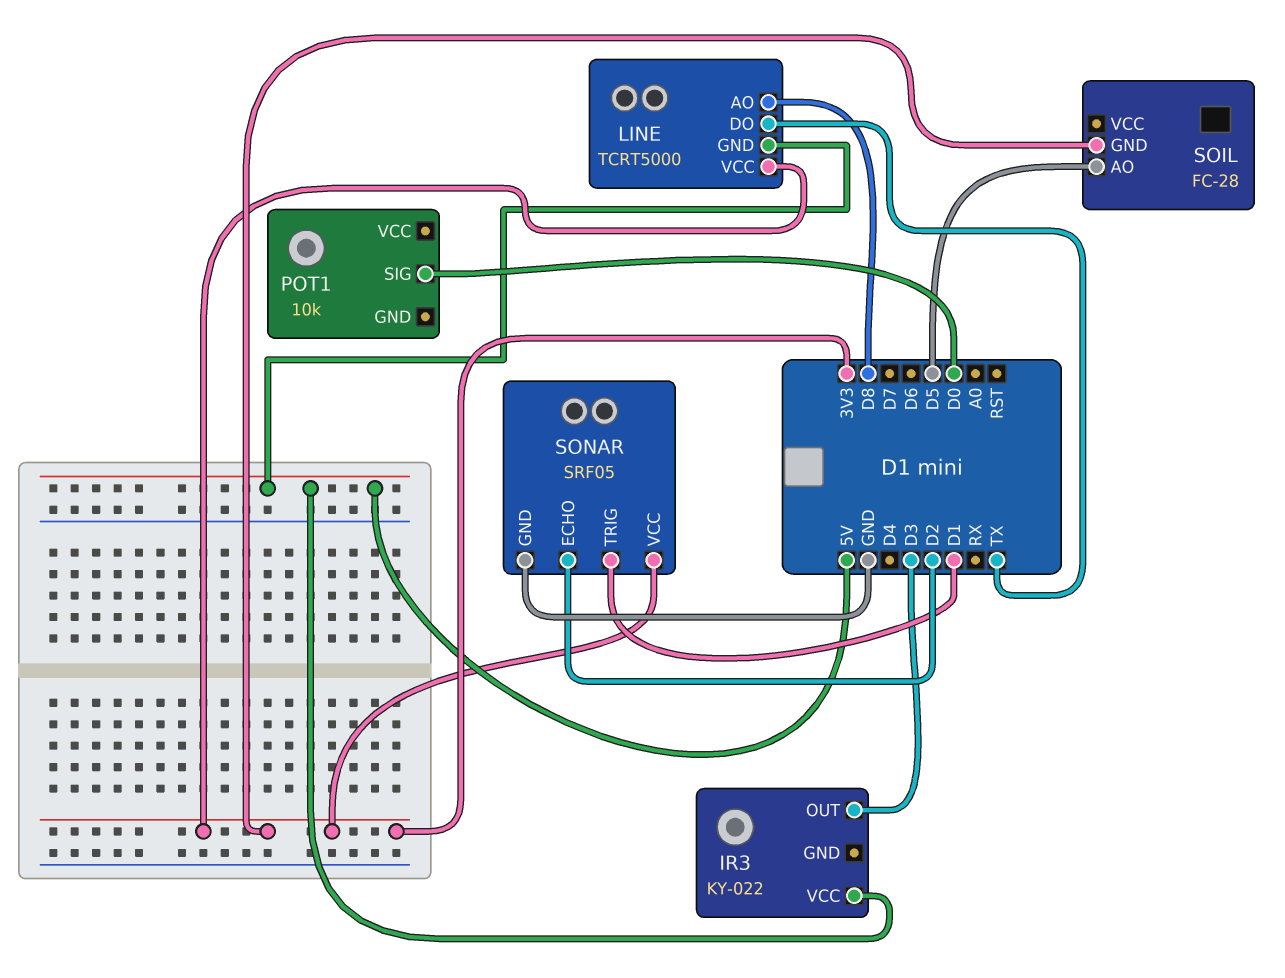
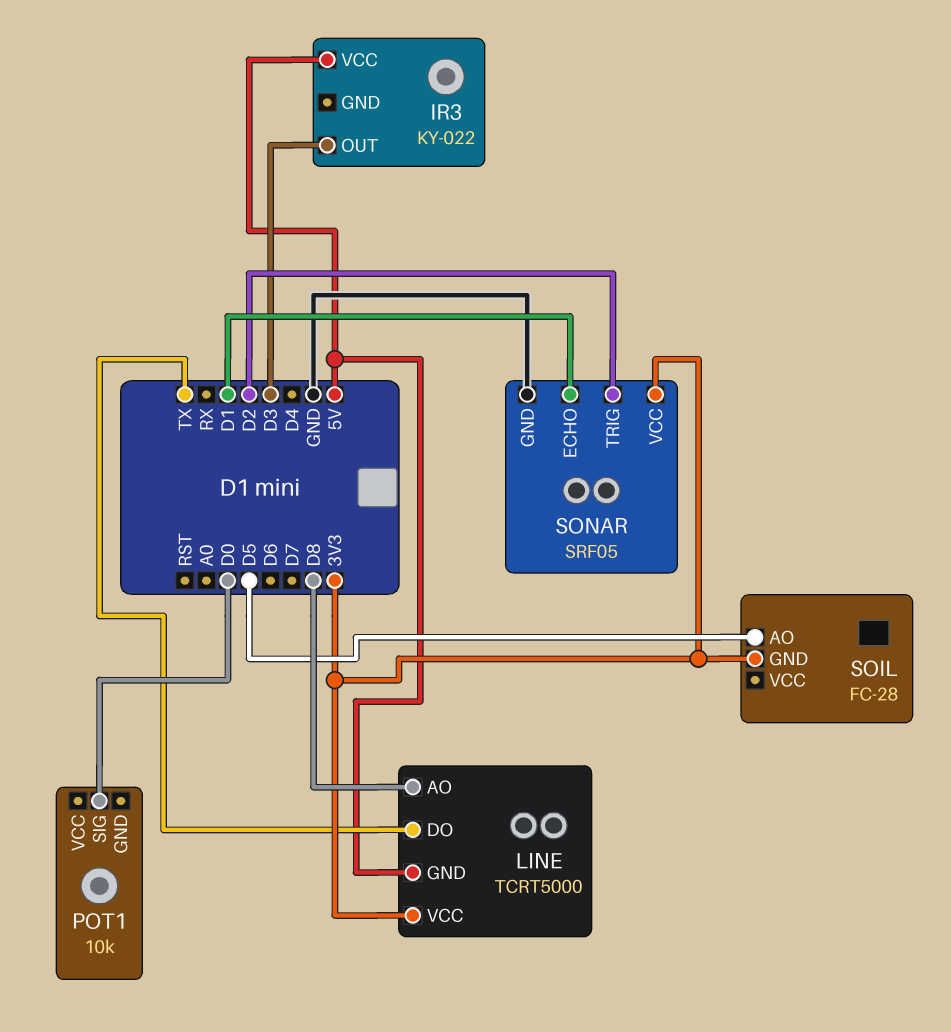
SONAR pin ECHO: D2 -> D1
SONAR pin TRIG: D1 -> D2

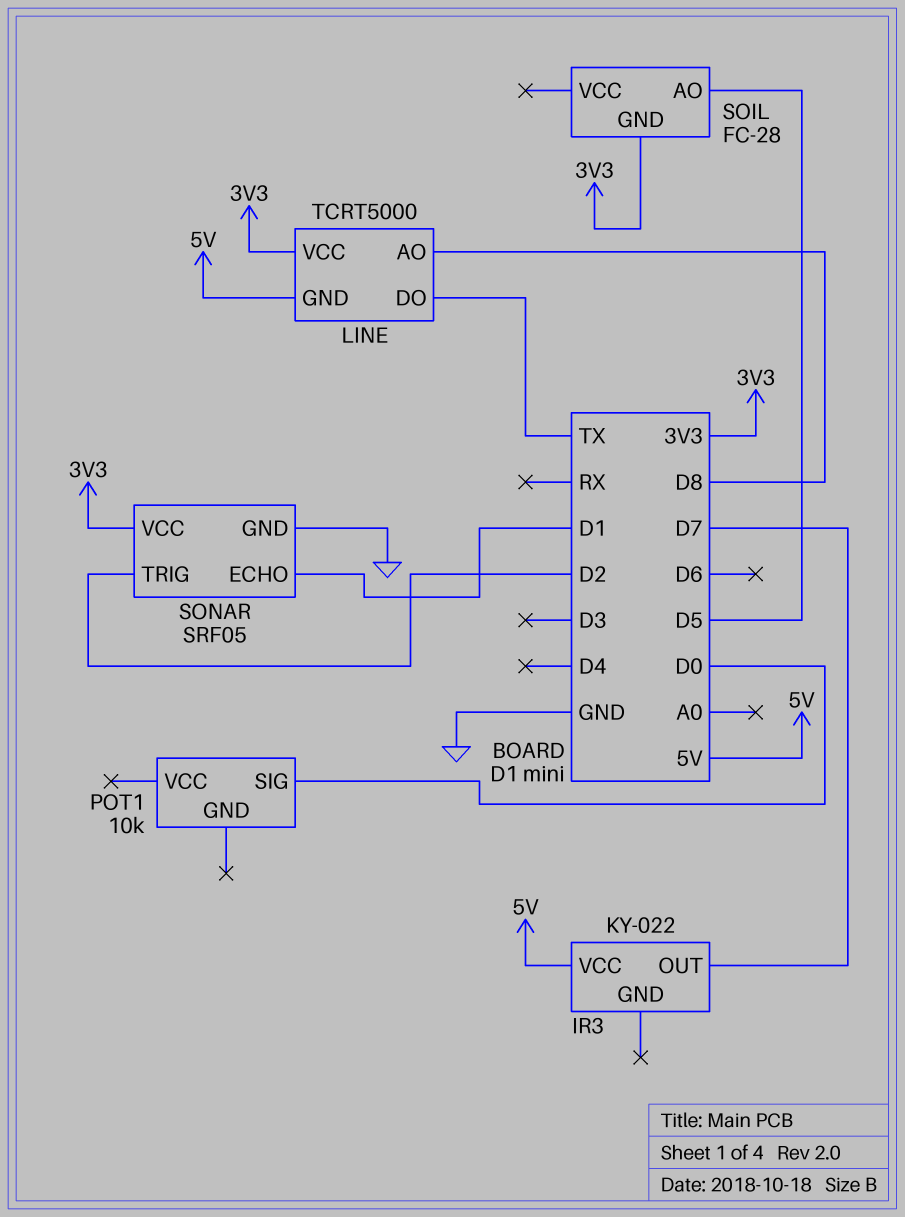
IR3 pin OUT: D3 -> D7

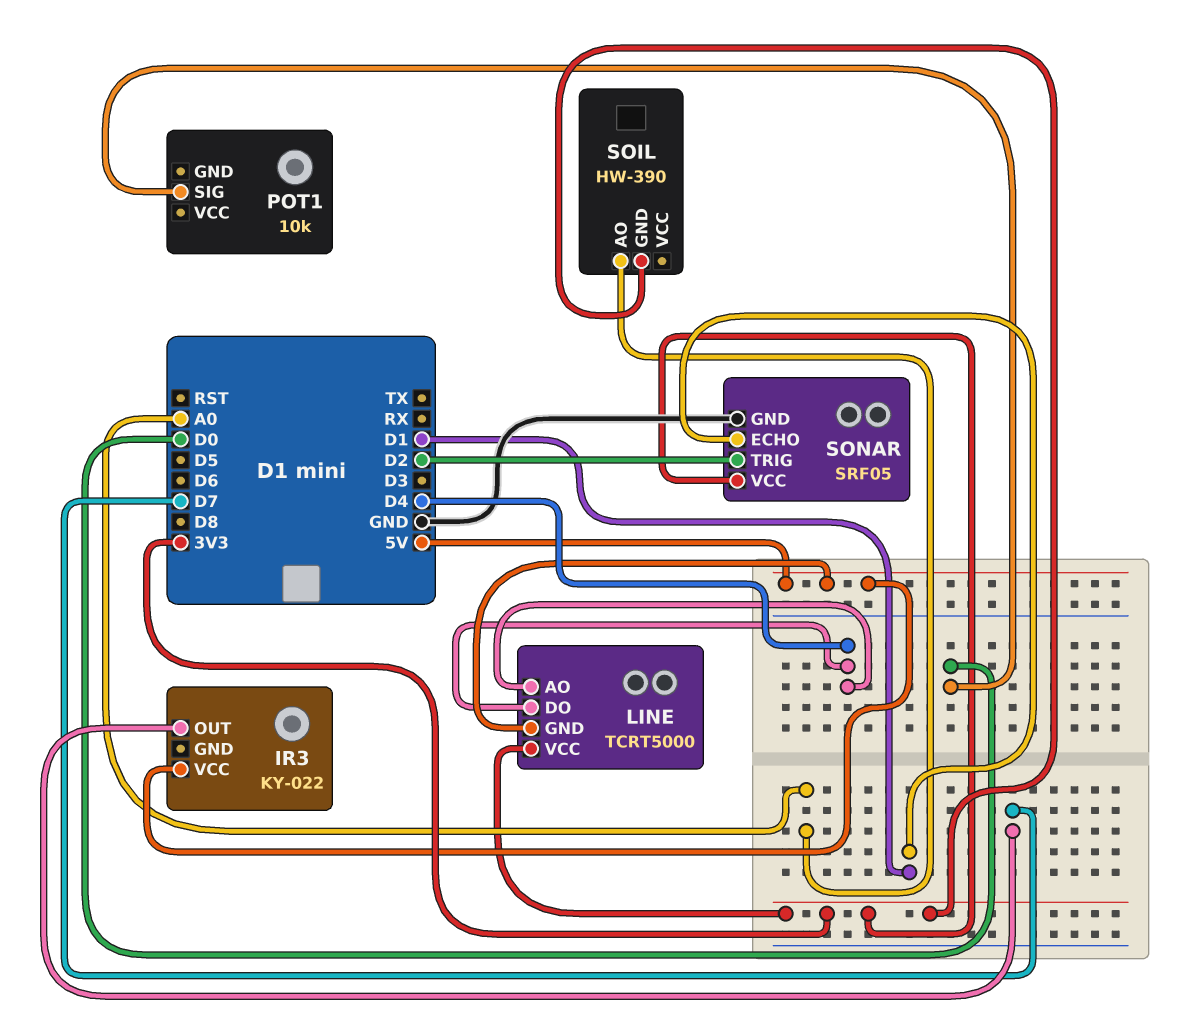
LINE pin AO: D8 -> D4
LINE pin DO: TX -> D4
SOIL: FC-28 -> HW-390
SOIL pin AO: D5 -> A0

